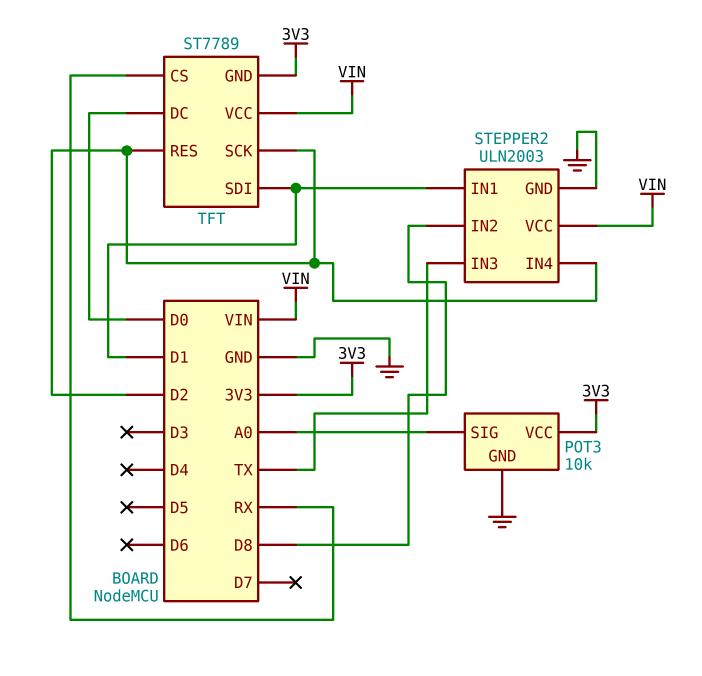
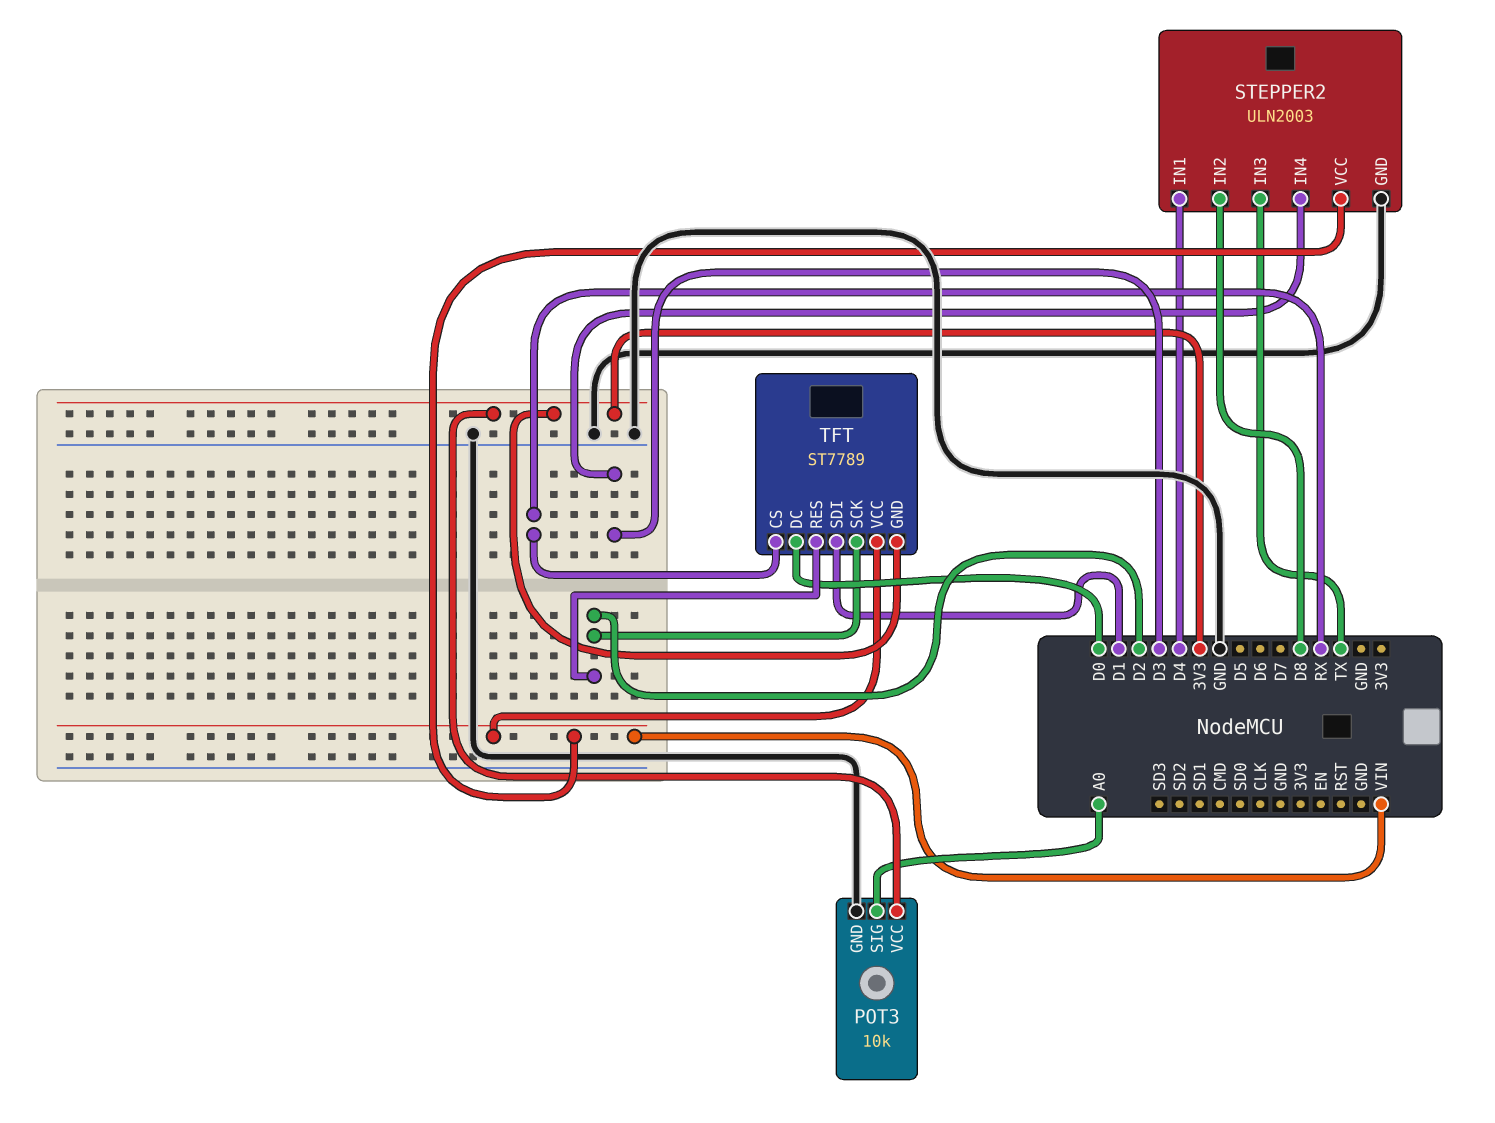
STEPPER2 pin IN1: D1 -> D4
STEPPER2 pin IN4: D2 -> D3

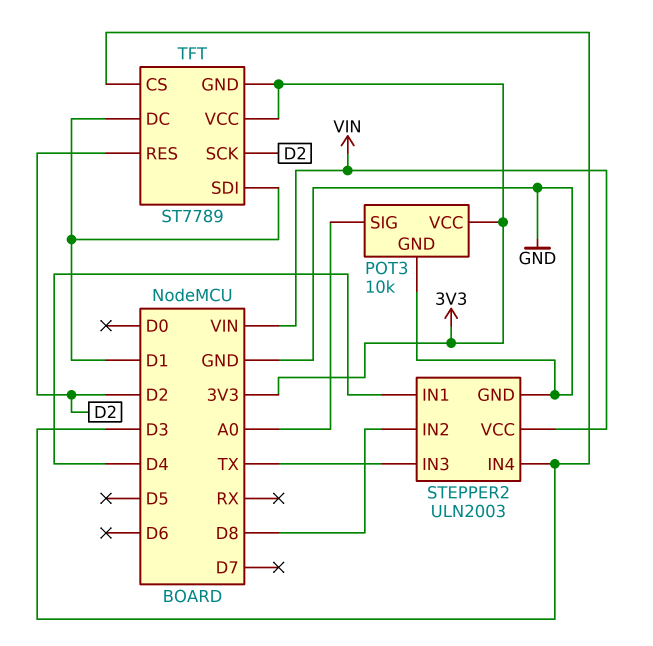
TFT pin CS: RX -> D3
TFT pin DC: D0 -> D1
TFT pin VCC: VIN -> 3V3

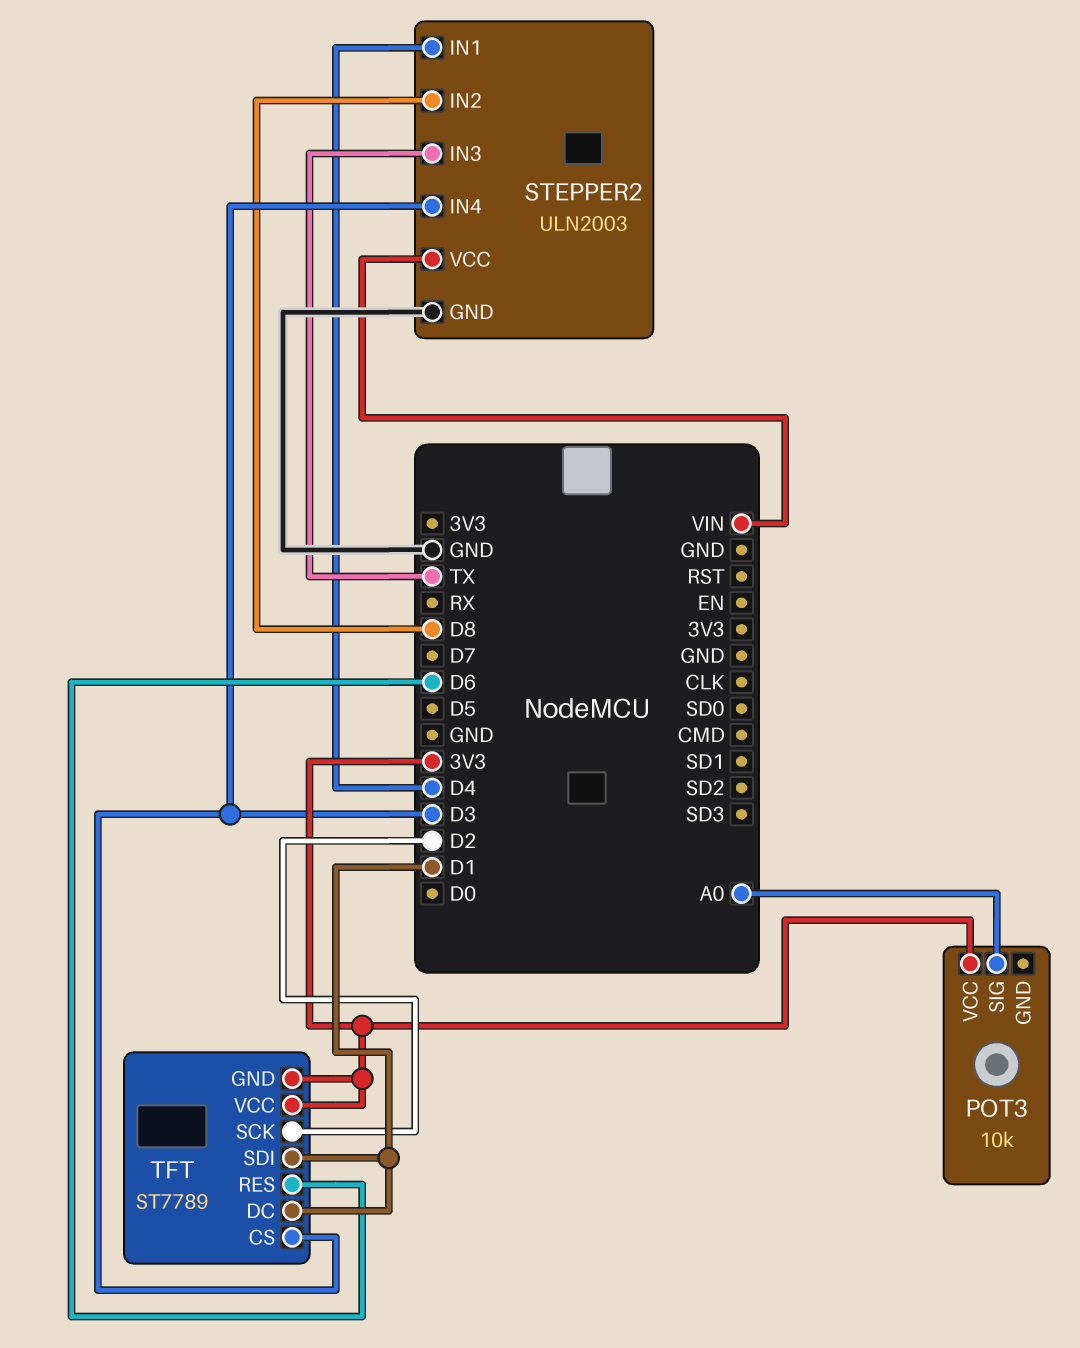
POT3 pin GND: GND -> none
TFT pin RES: D2 -> D6

